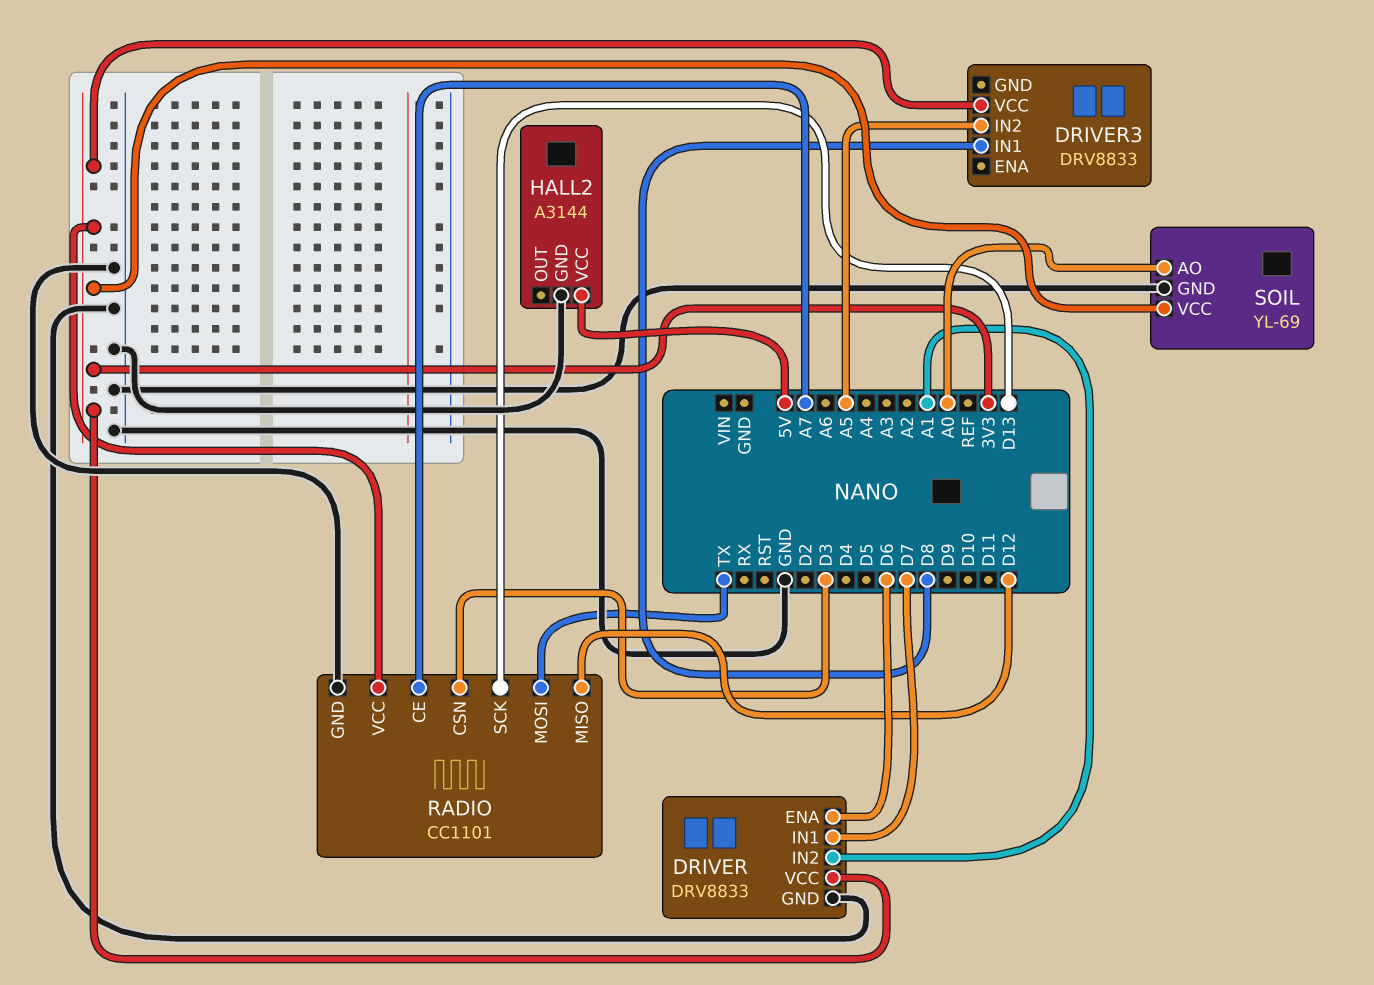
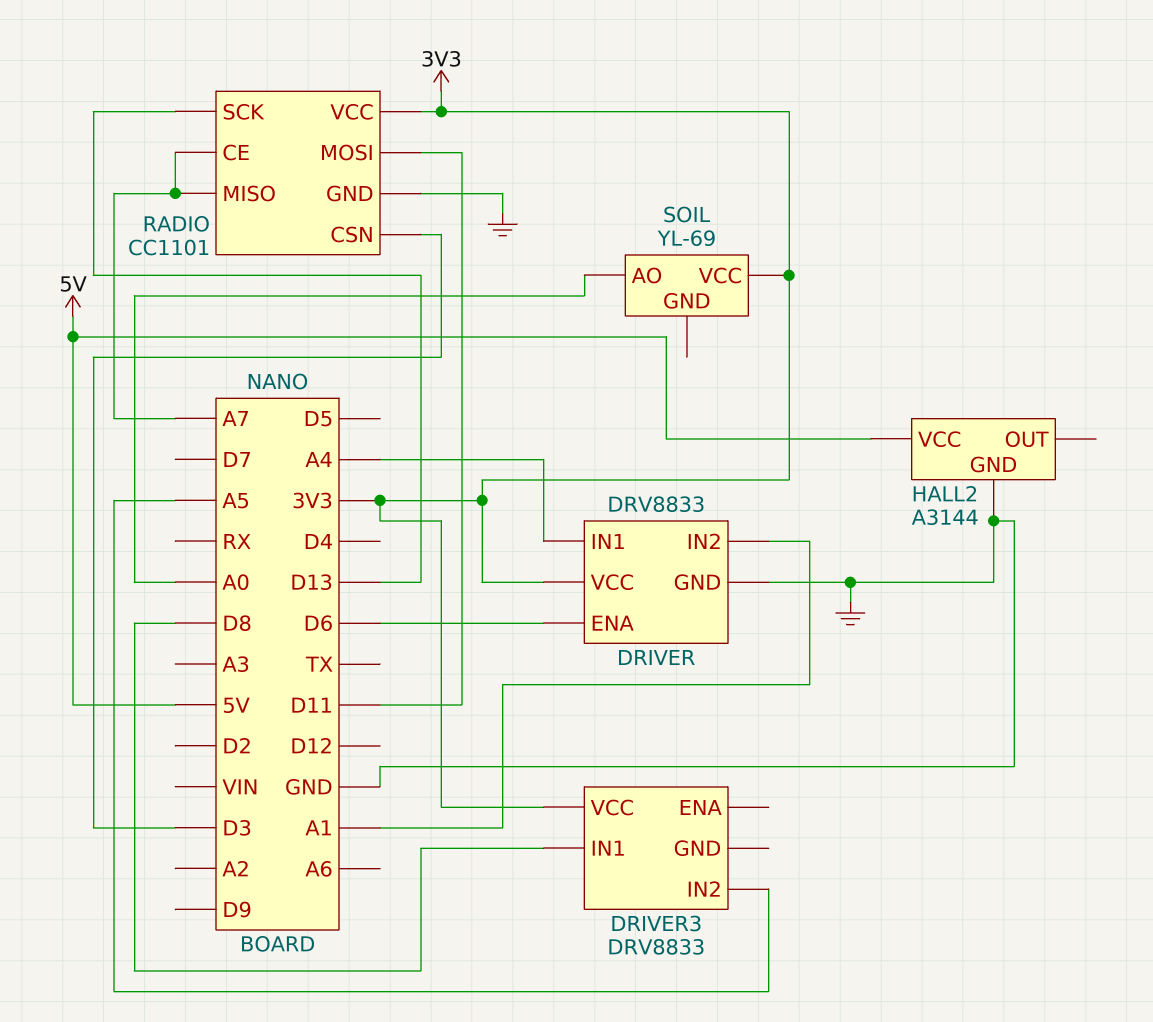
DRIVER pin IN1: D7 -> A4
RADIO pin MISO: D12 -> A7
RADIO pin MOSI: TX -> D11
SOIL pin GND: GND -> none

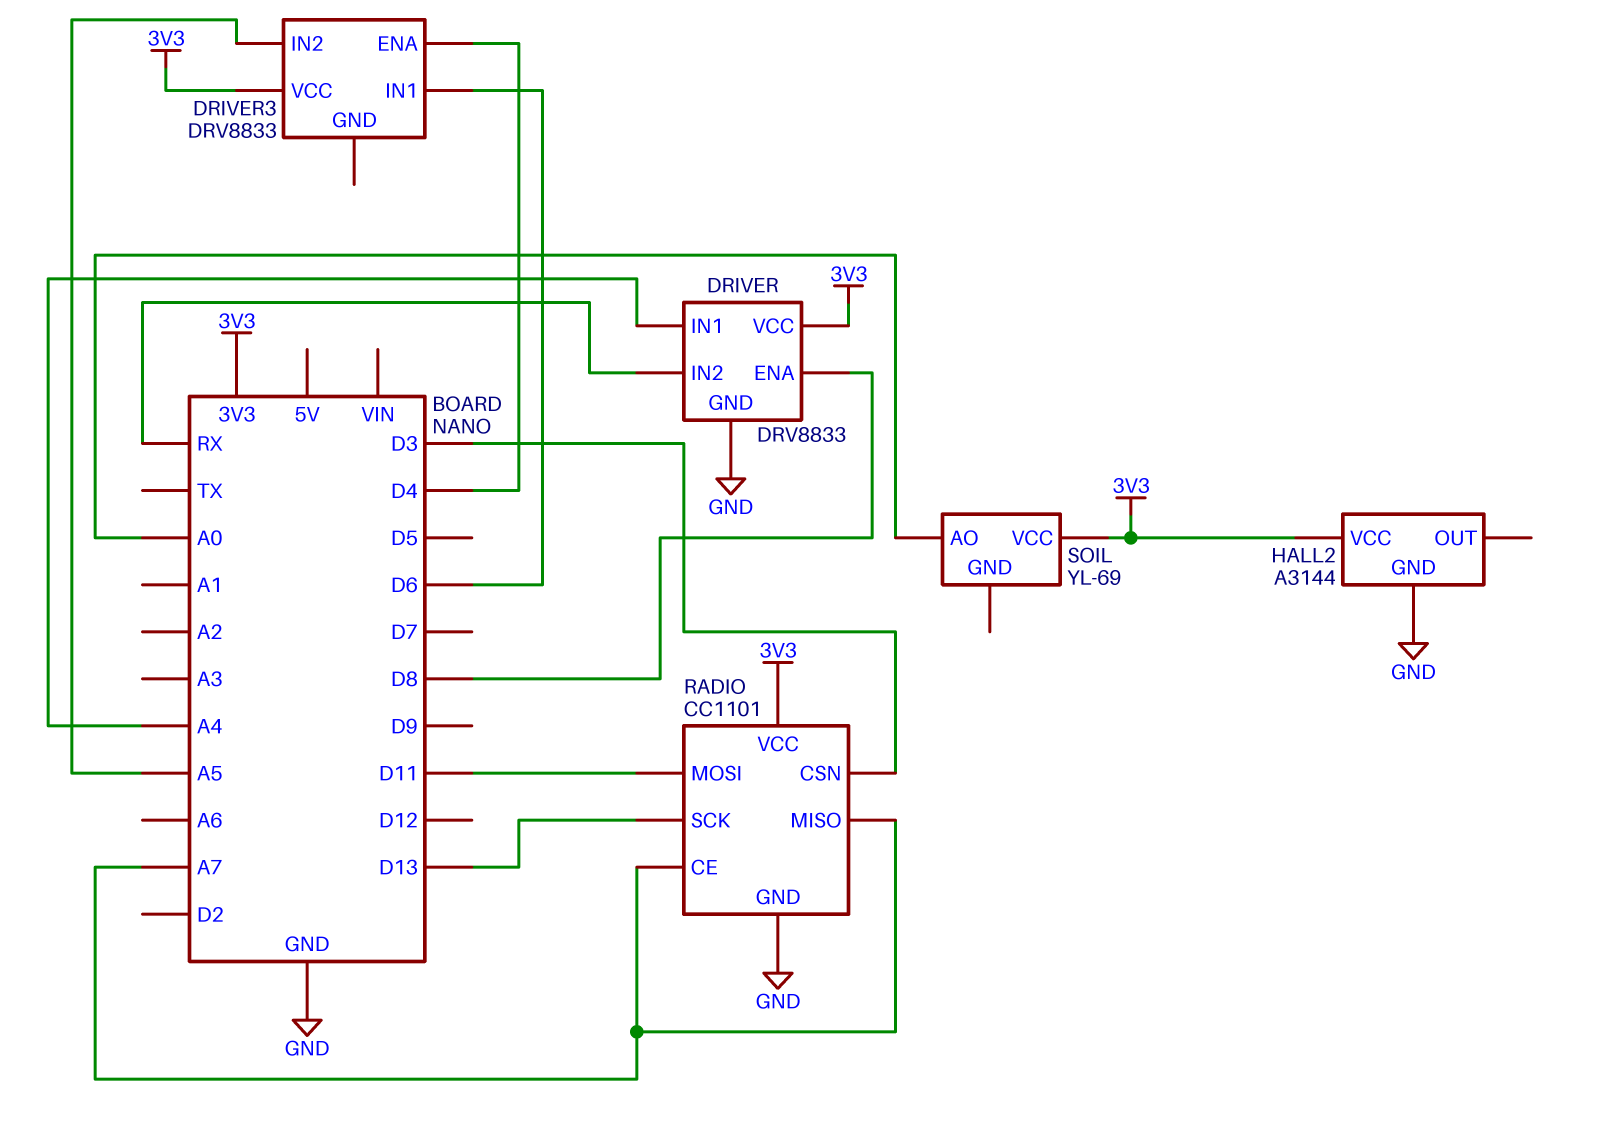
DRIVER pin ENA: D6 -> D8
DRIVER pin IN2: A1 -> RX
DRIVER3 pin ENA: none -> D4
DRIVER3 pin IN1: D8 -> D6
HALL2 pin VCC: 5V -> 3V3

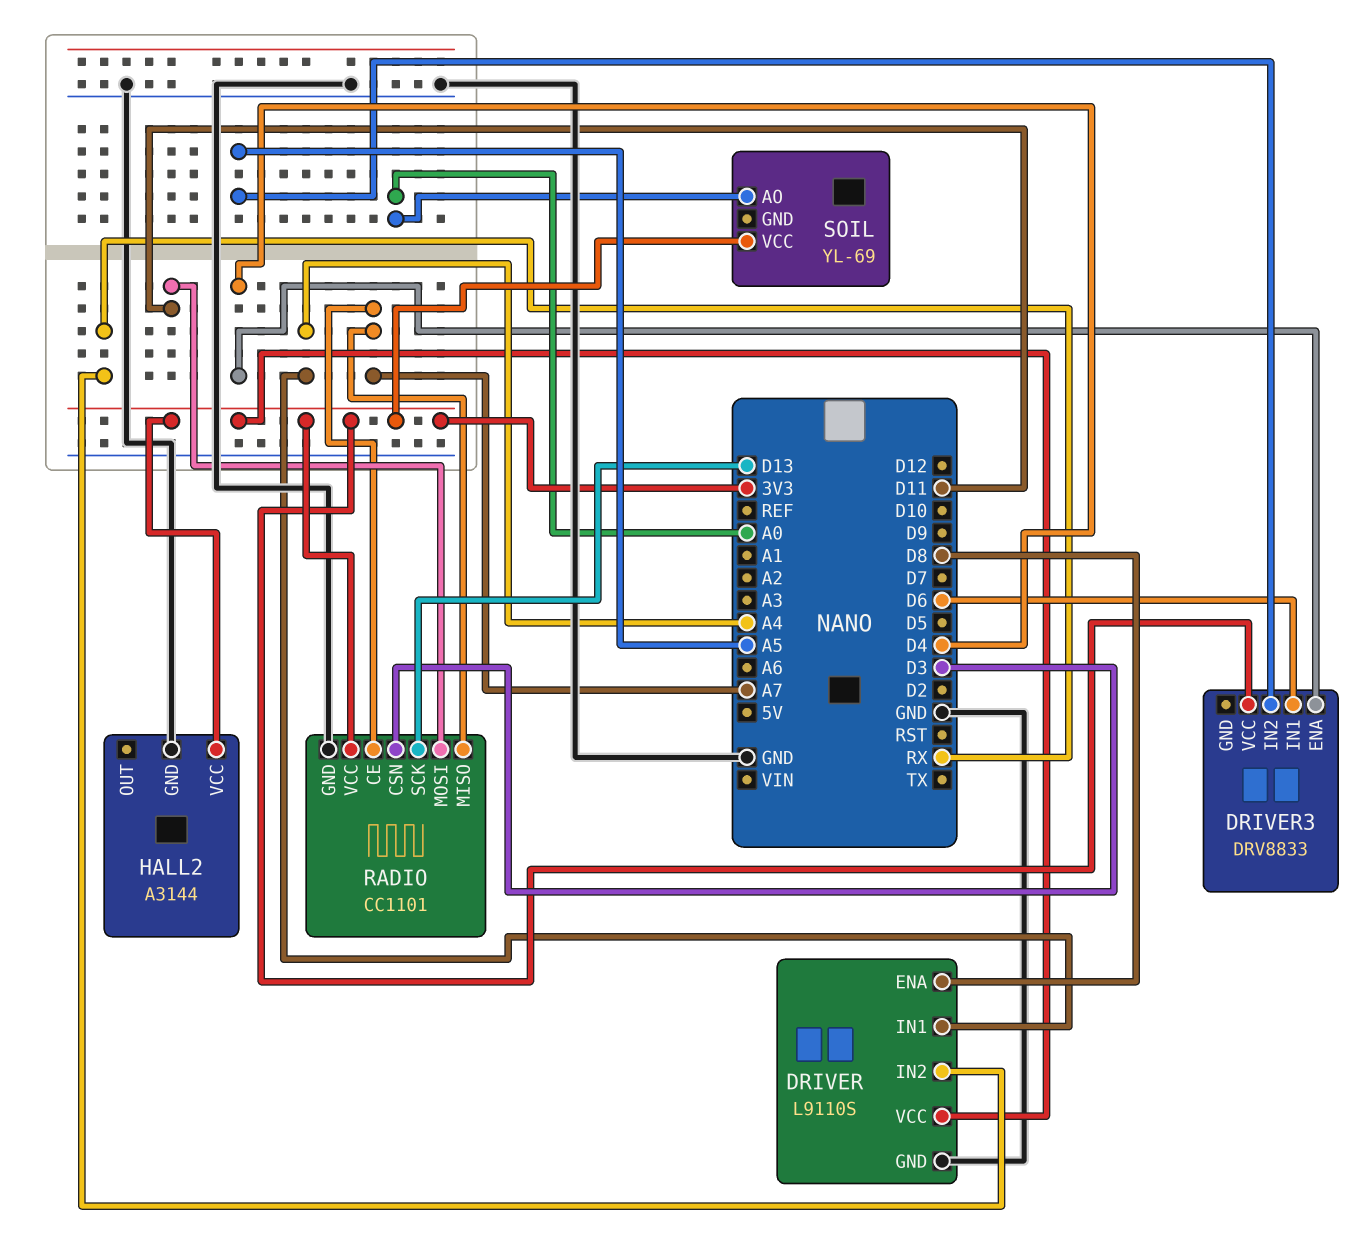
DRIVER: DRV8833 -> L9110S

